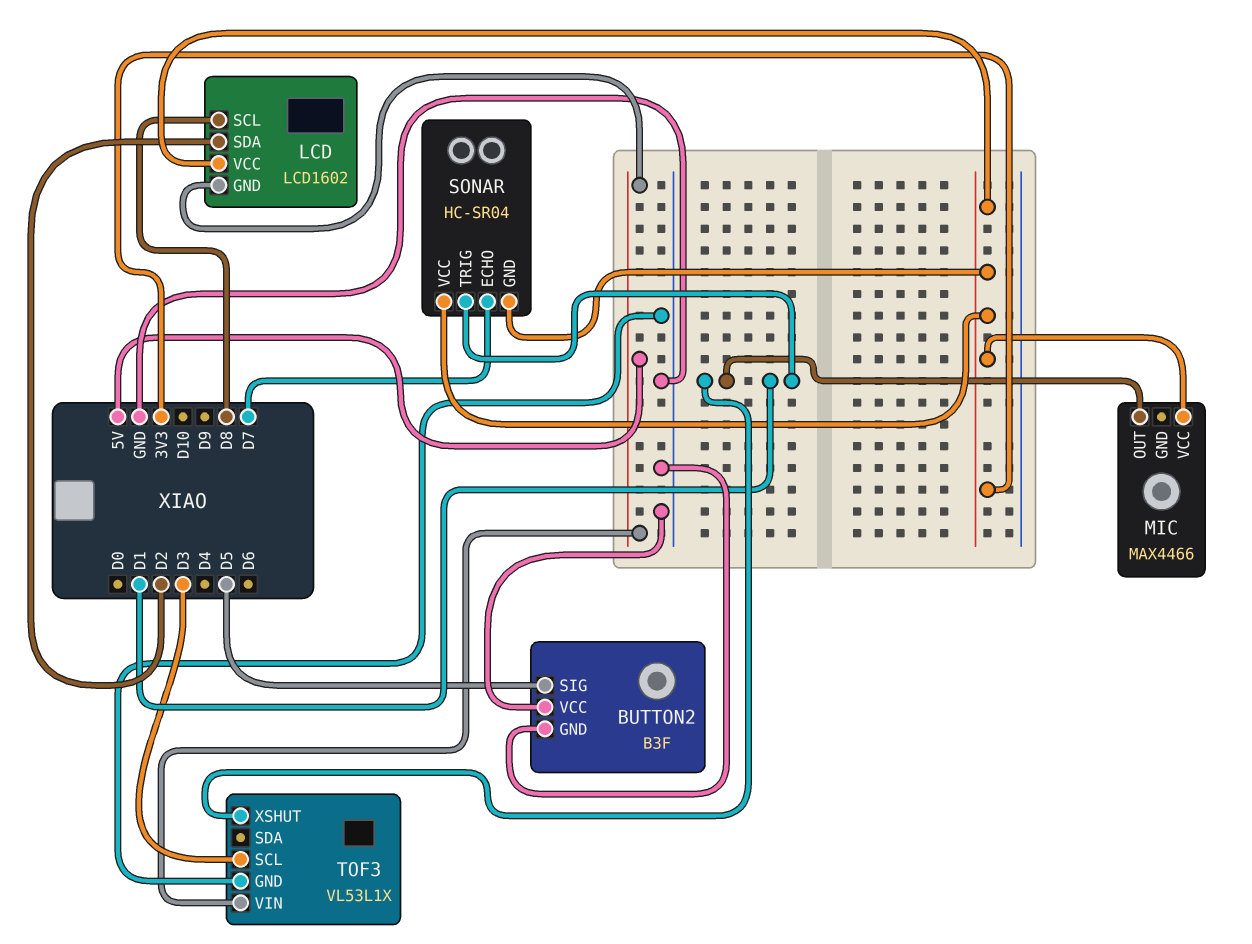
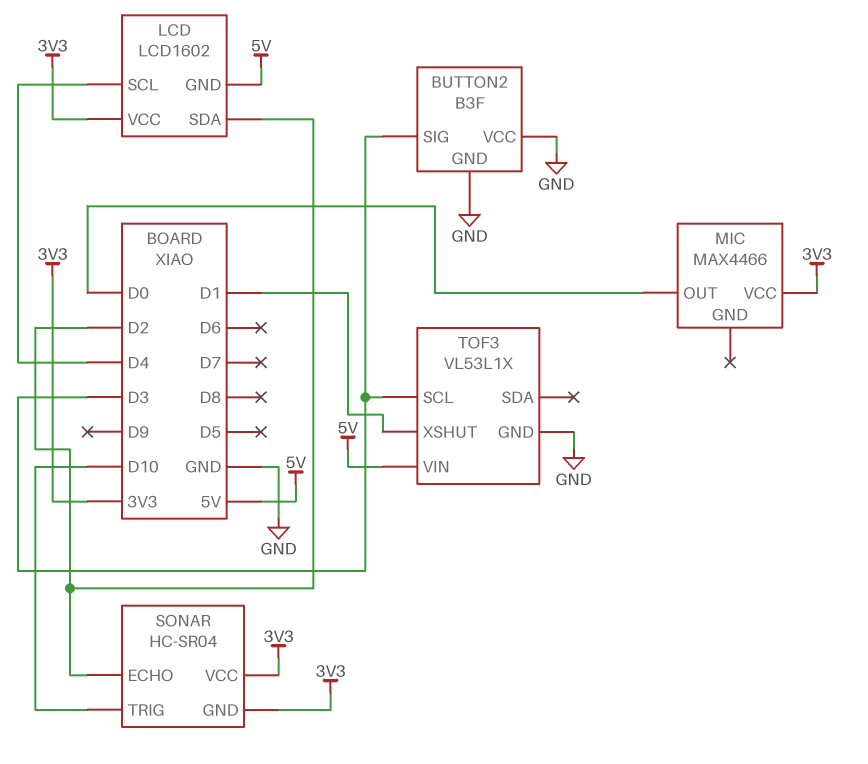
BUTTON2 pin SIG: D5 -> D3
LCD pin SCL: D8 -> D4
MIC pin OUT: D1 -> D0
SONAR pin ECHO: D7 -> D2
SONAR pin TRIG: D1 -> D10

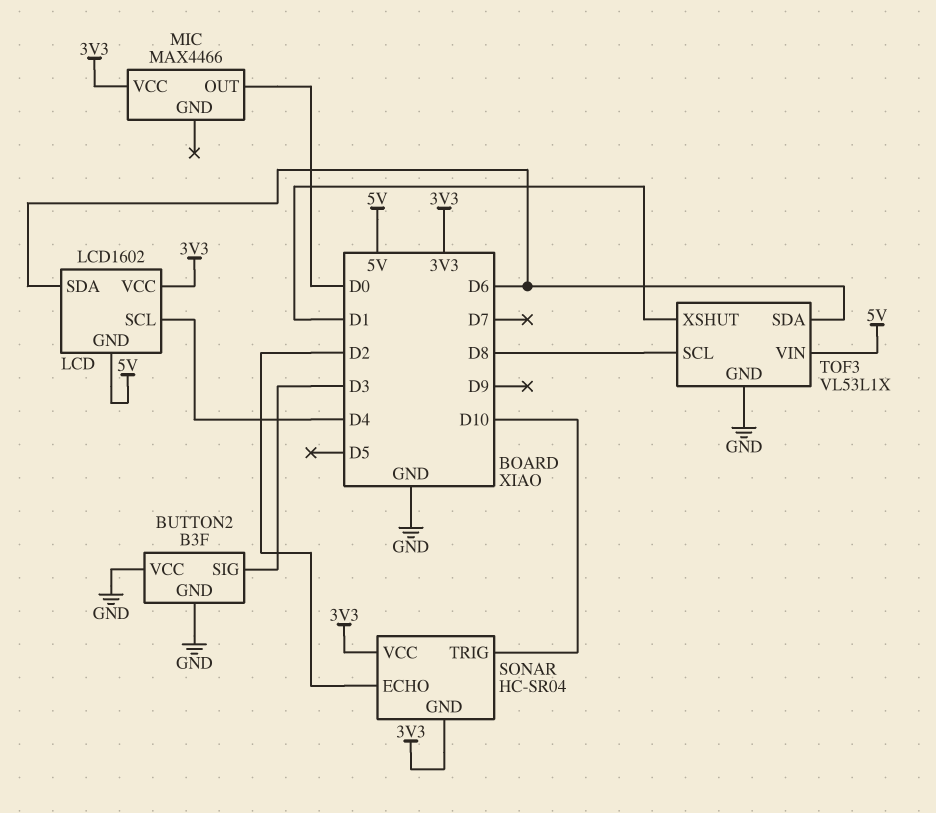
LCD pin SDA: D2 -> D6
TOF3 pin SCL: D3 -> D8
TOF3 pin SDA: none -> D6

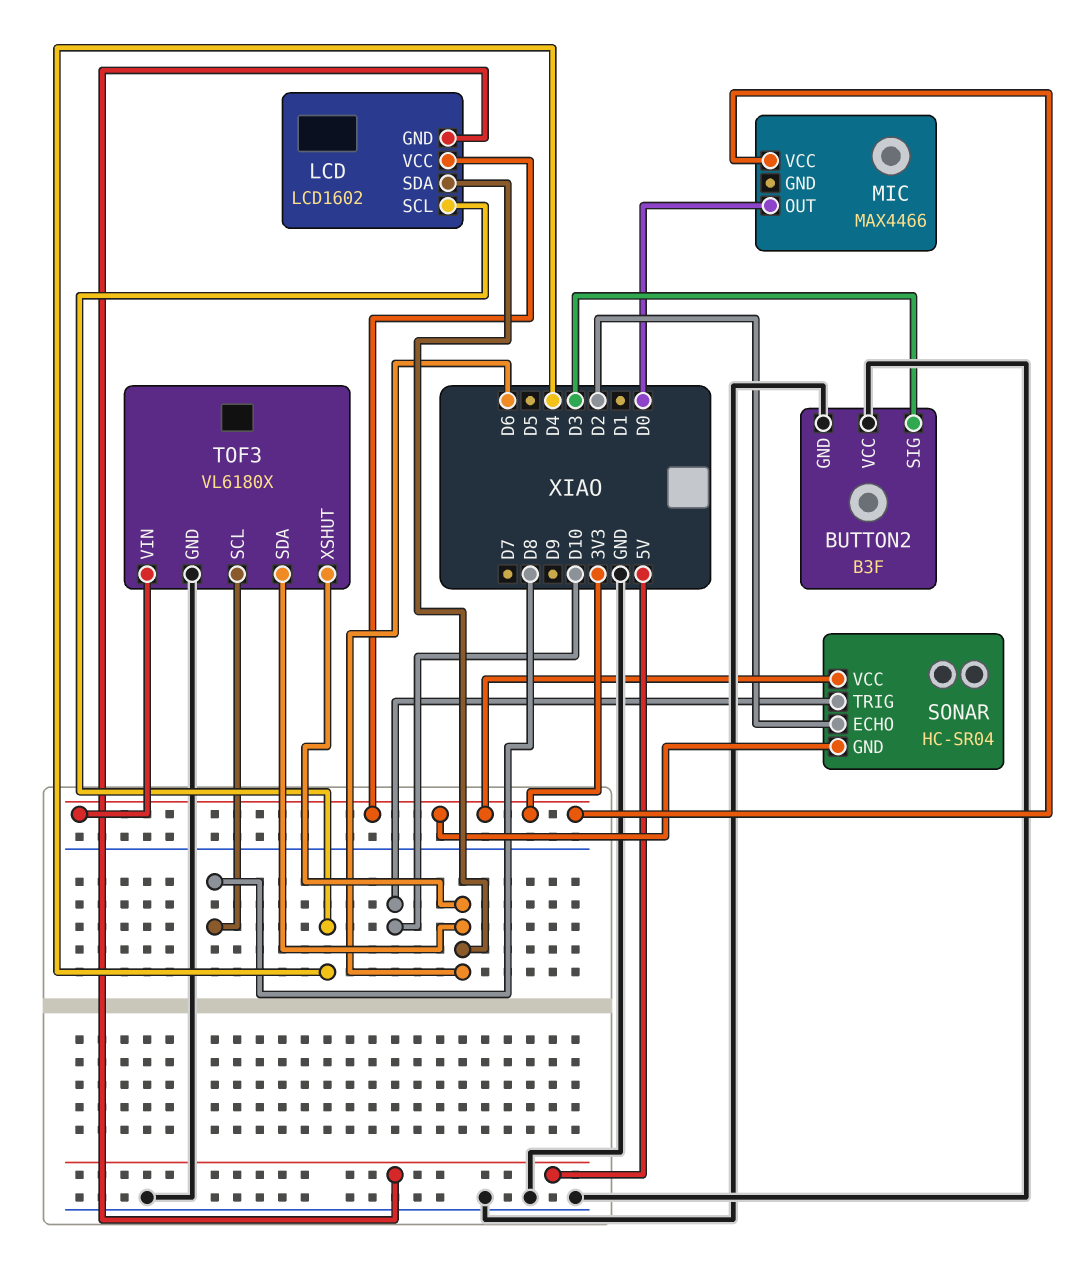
TOF3: VL53L1X -> VL6180X
TOF3 pin VIN: 5V -> 3V3
TOF3 pin XSHUT: D1 -> D6

